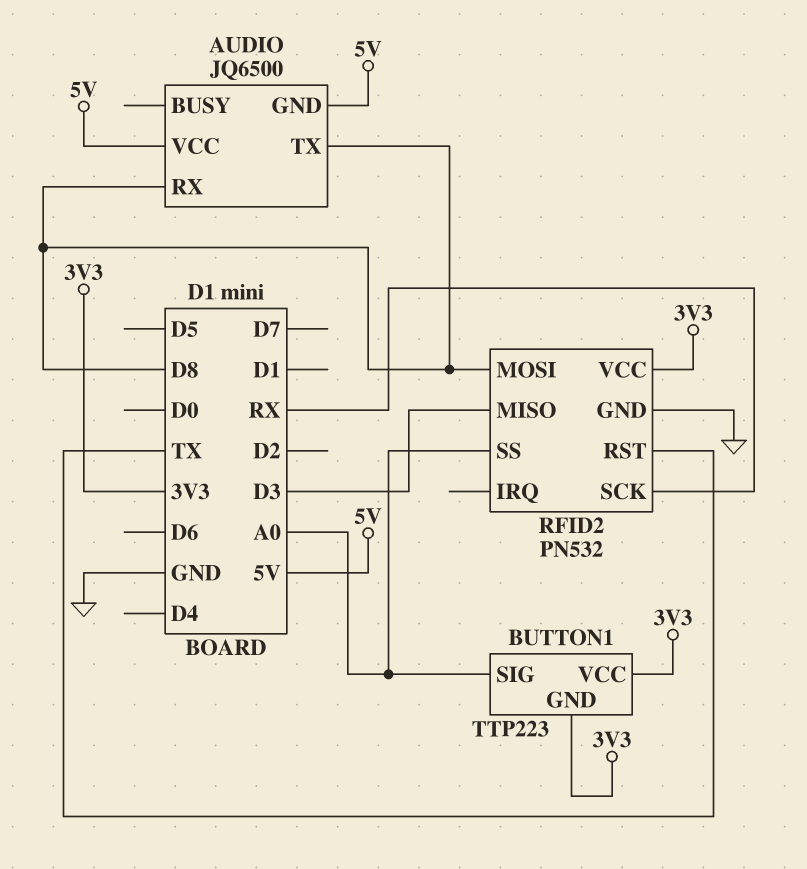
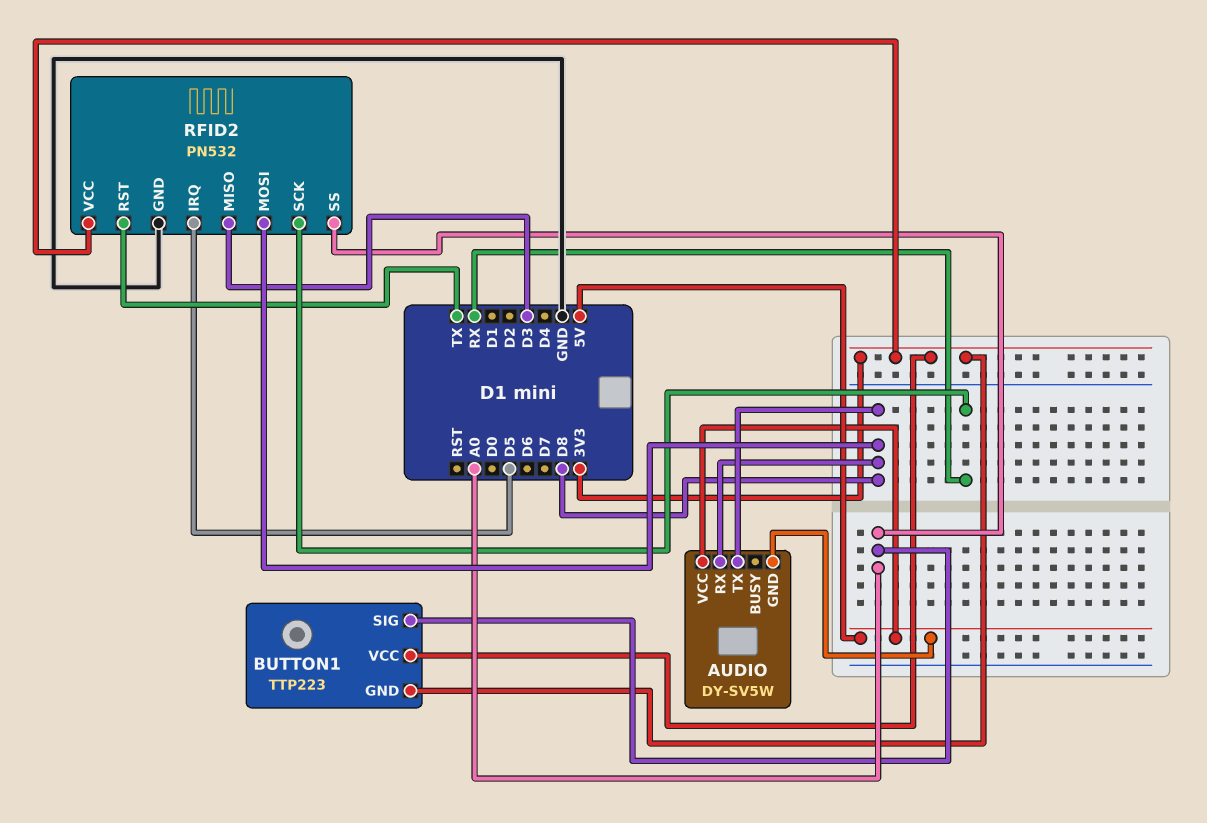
AUDIO: JQ6500 -> DY-SV5W
RFID2 pin IRQ: none -> D5

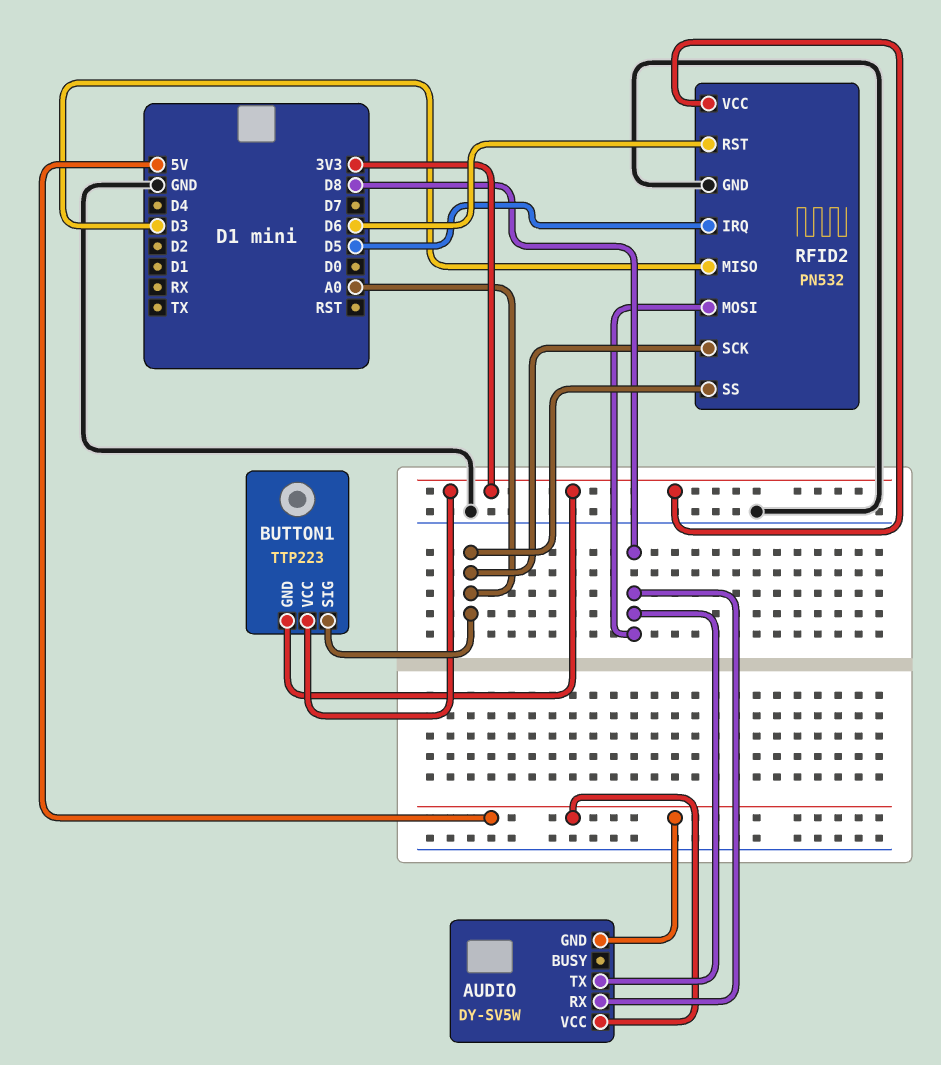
RFID2 pin RST: TX -> D6
RFID2 pin SCK: RX -> A0

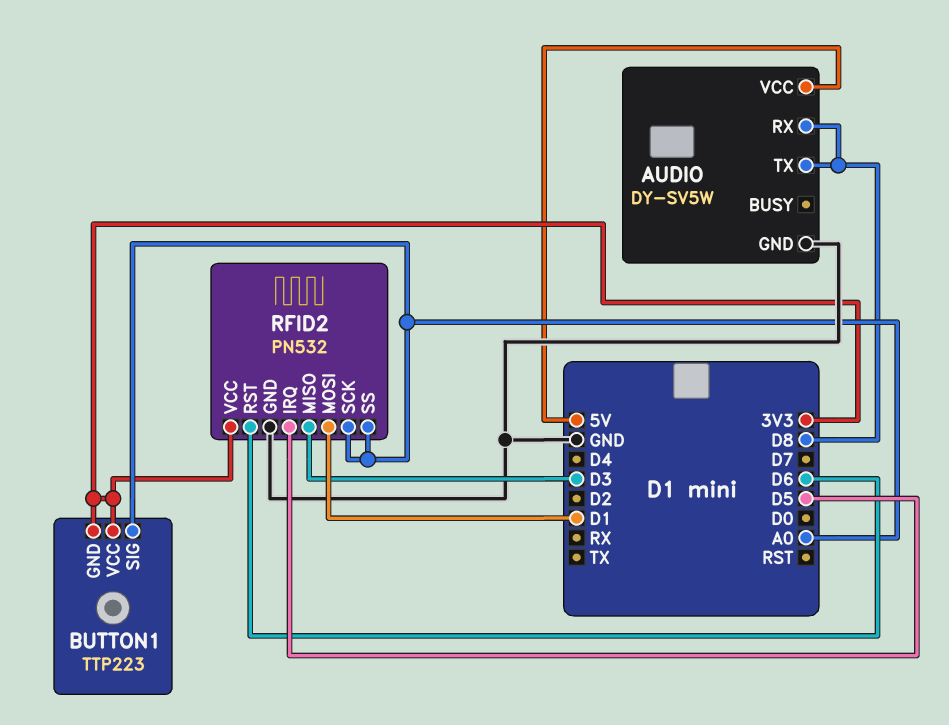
AUDIO pin GND: 5V -> GND
RFID2 pin MOSI: D8 -> D1

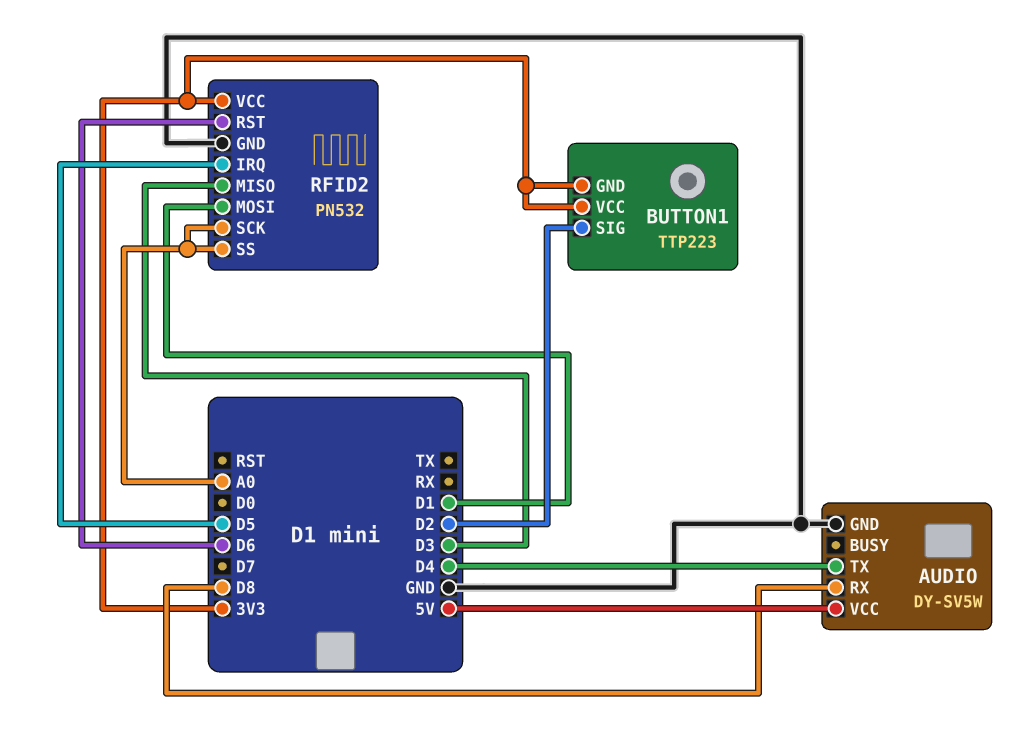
AUDIO pin TX: D8 -> D4
BUTTON1 pin SIG: A0 -> D2

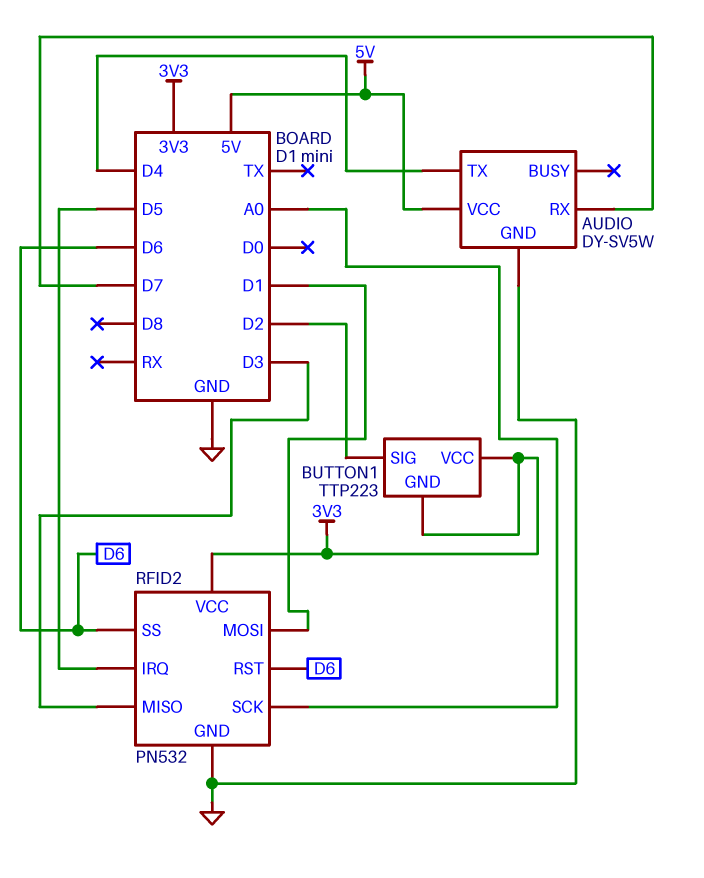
AUDIO pin RX: D8 -> D7
RFID2 pin SS: A0 -> D6

